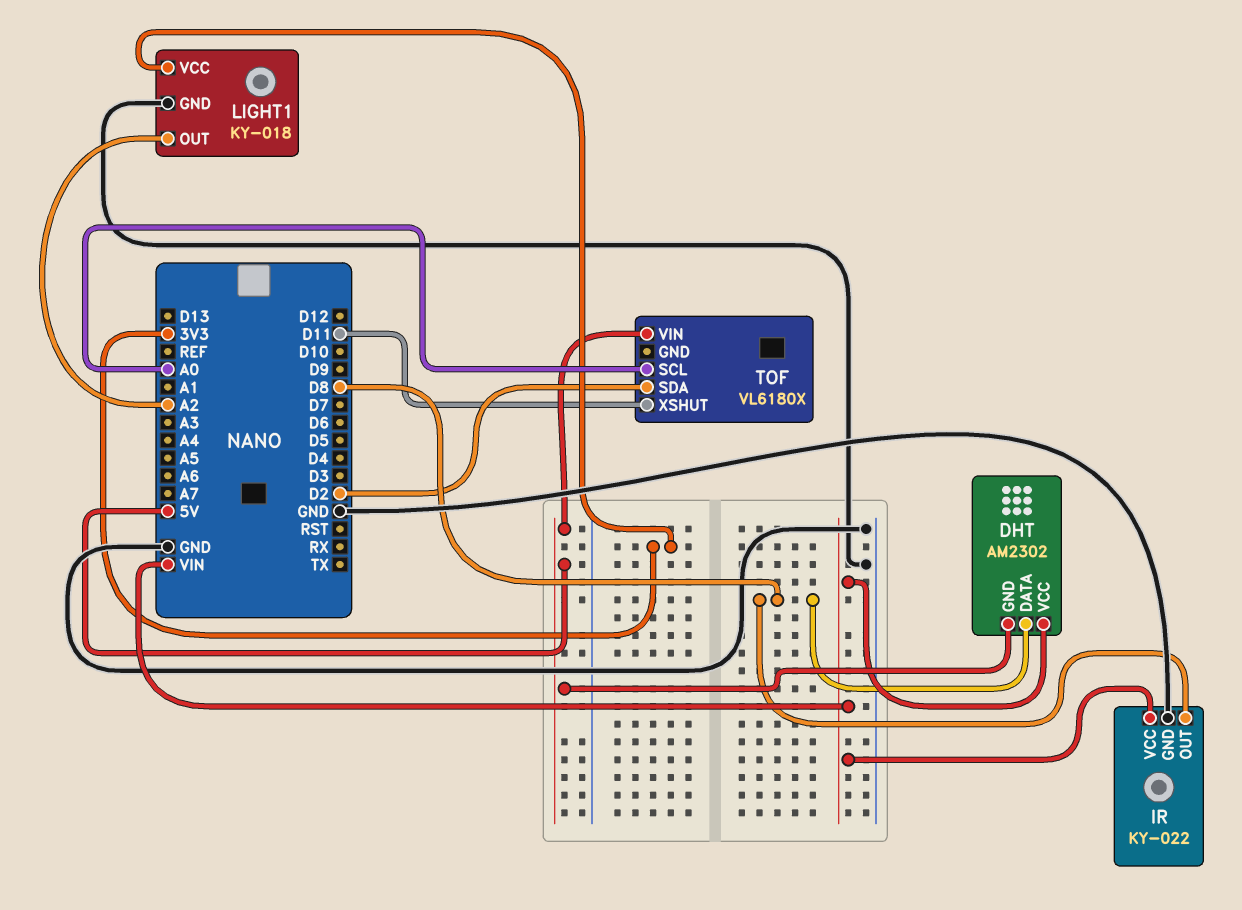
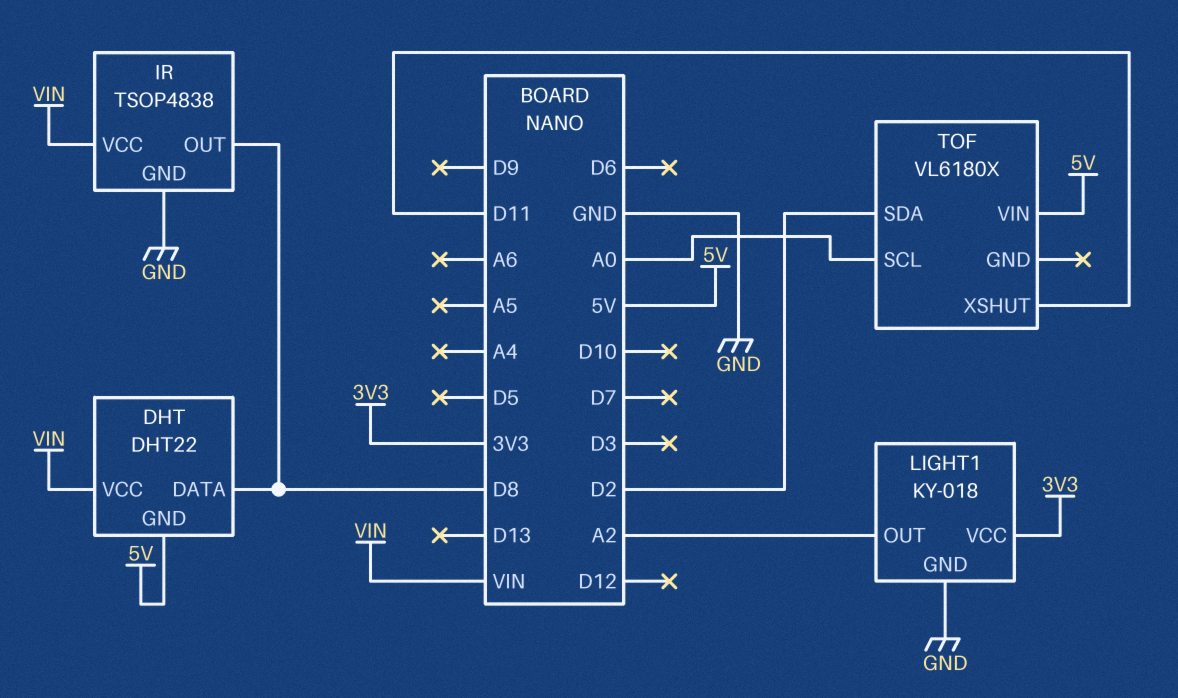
DHT: AM2302 -> DHT22
IR: KY-022 -> TSOP4838

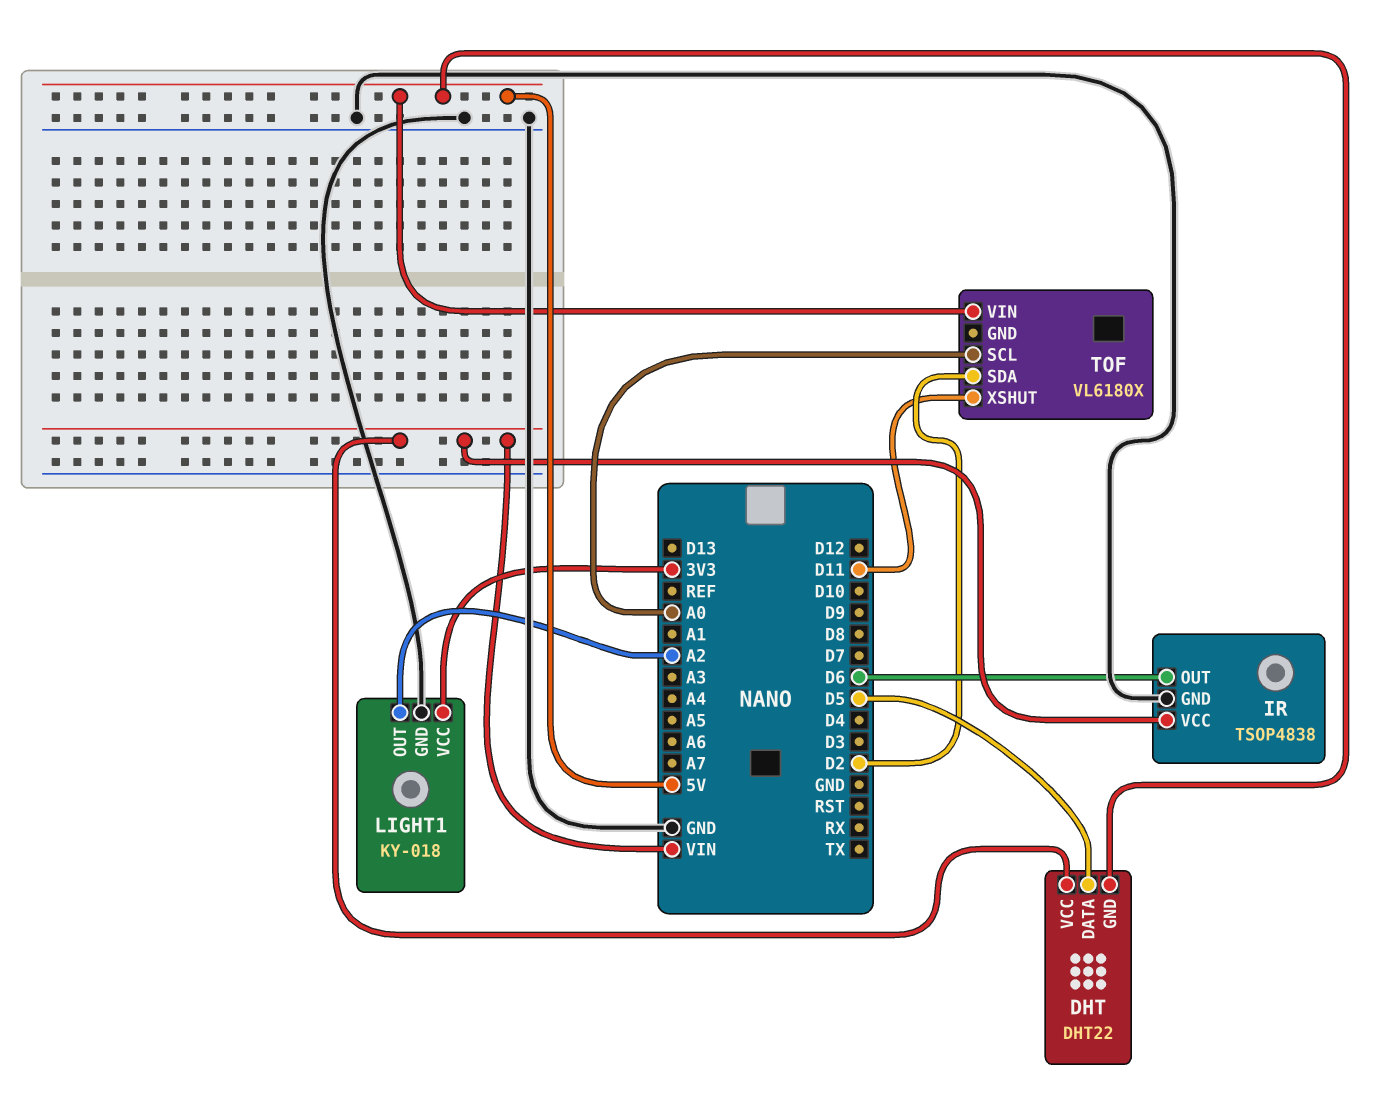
DHT pin DATA: D8 -> D5
IR pin OUT: D8 -> D6

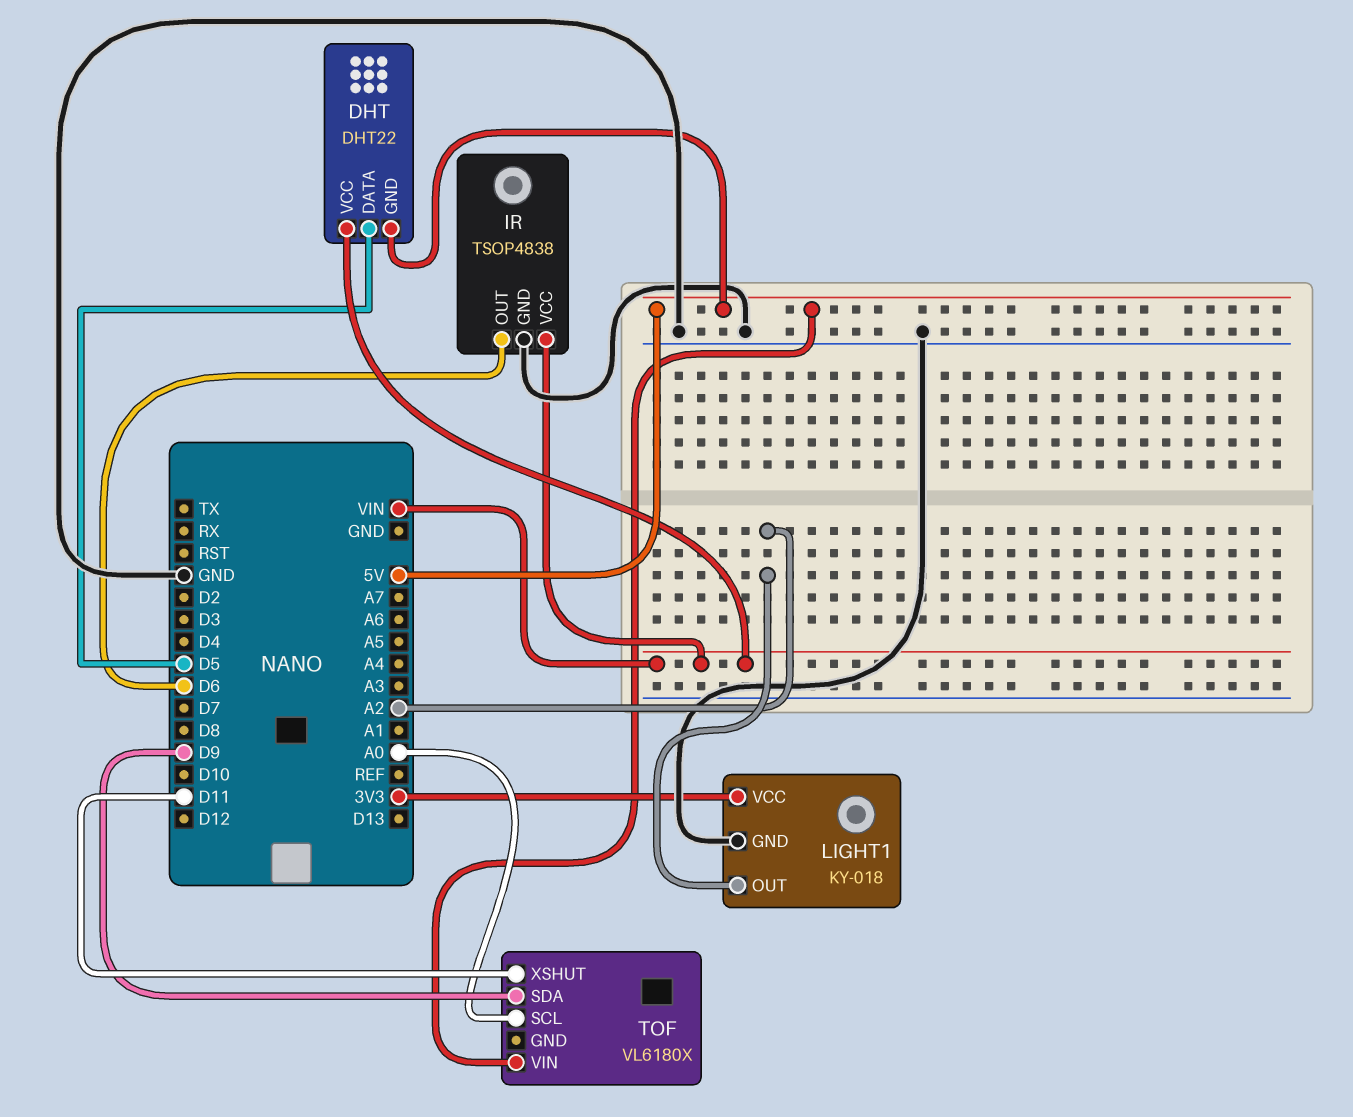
TOF pin SDA: D2 -> D9

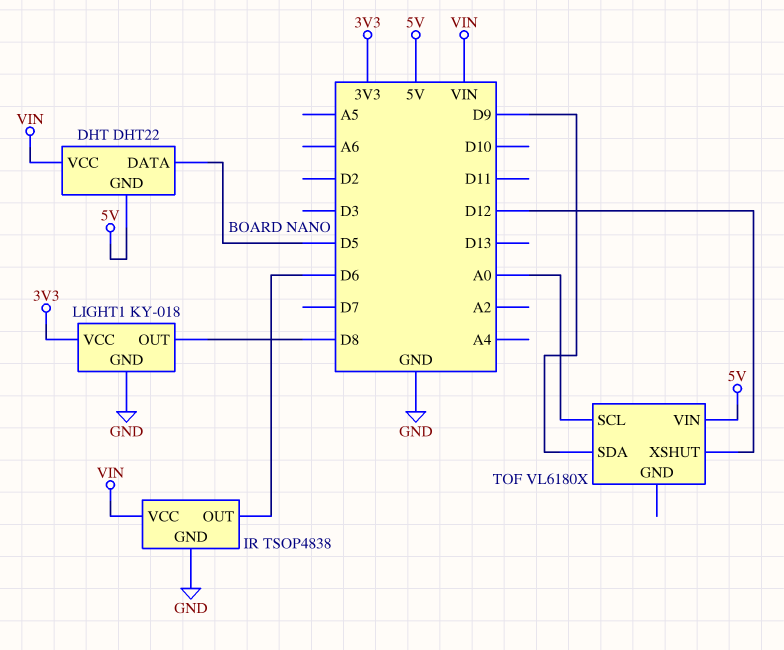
LIGHT1 pin OUT: A2 -> D8
TOF pin XSHUT: D11 -> D12

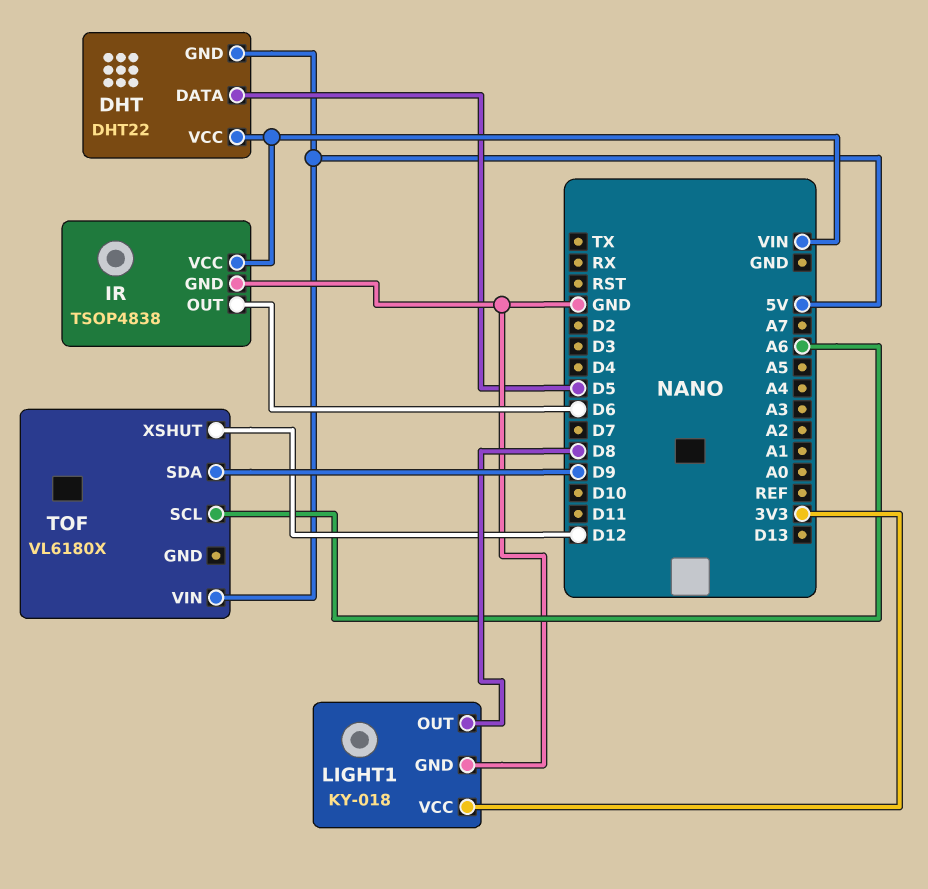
TOF pin SCL: A0 -> A6

